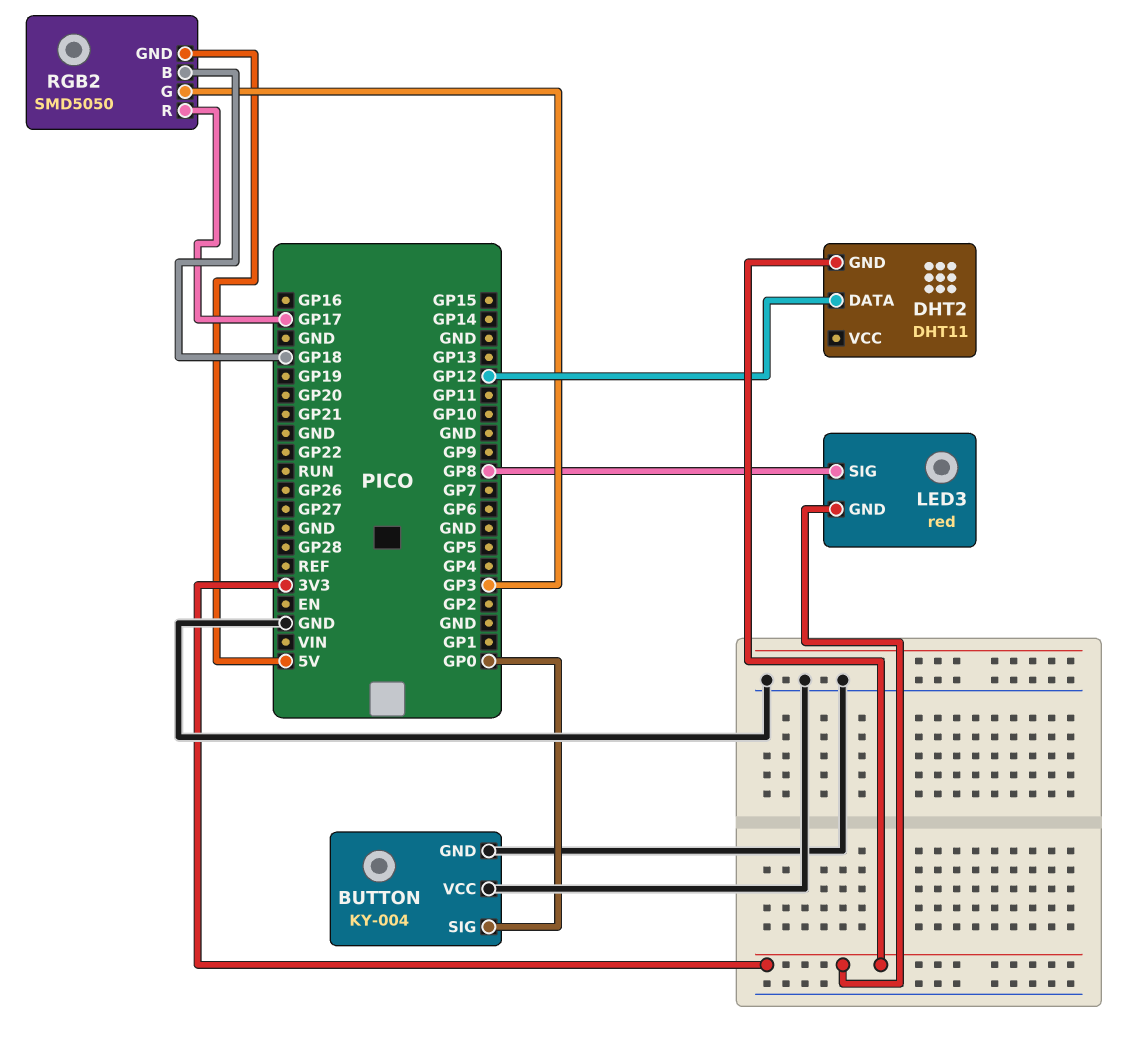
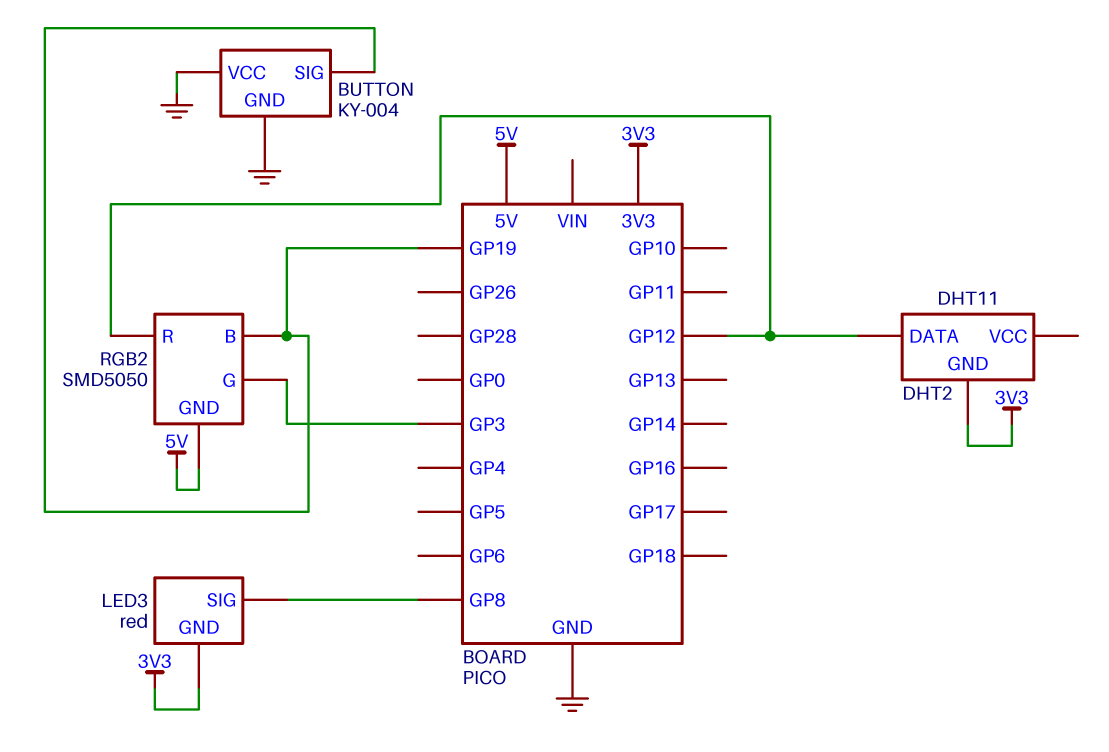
BUTTON pin SIG: GP0 -> GP19
RGB2 pin B: GP18 -> GP19
RGB2 pin R: GP17 -> GP12

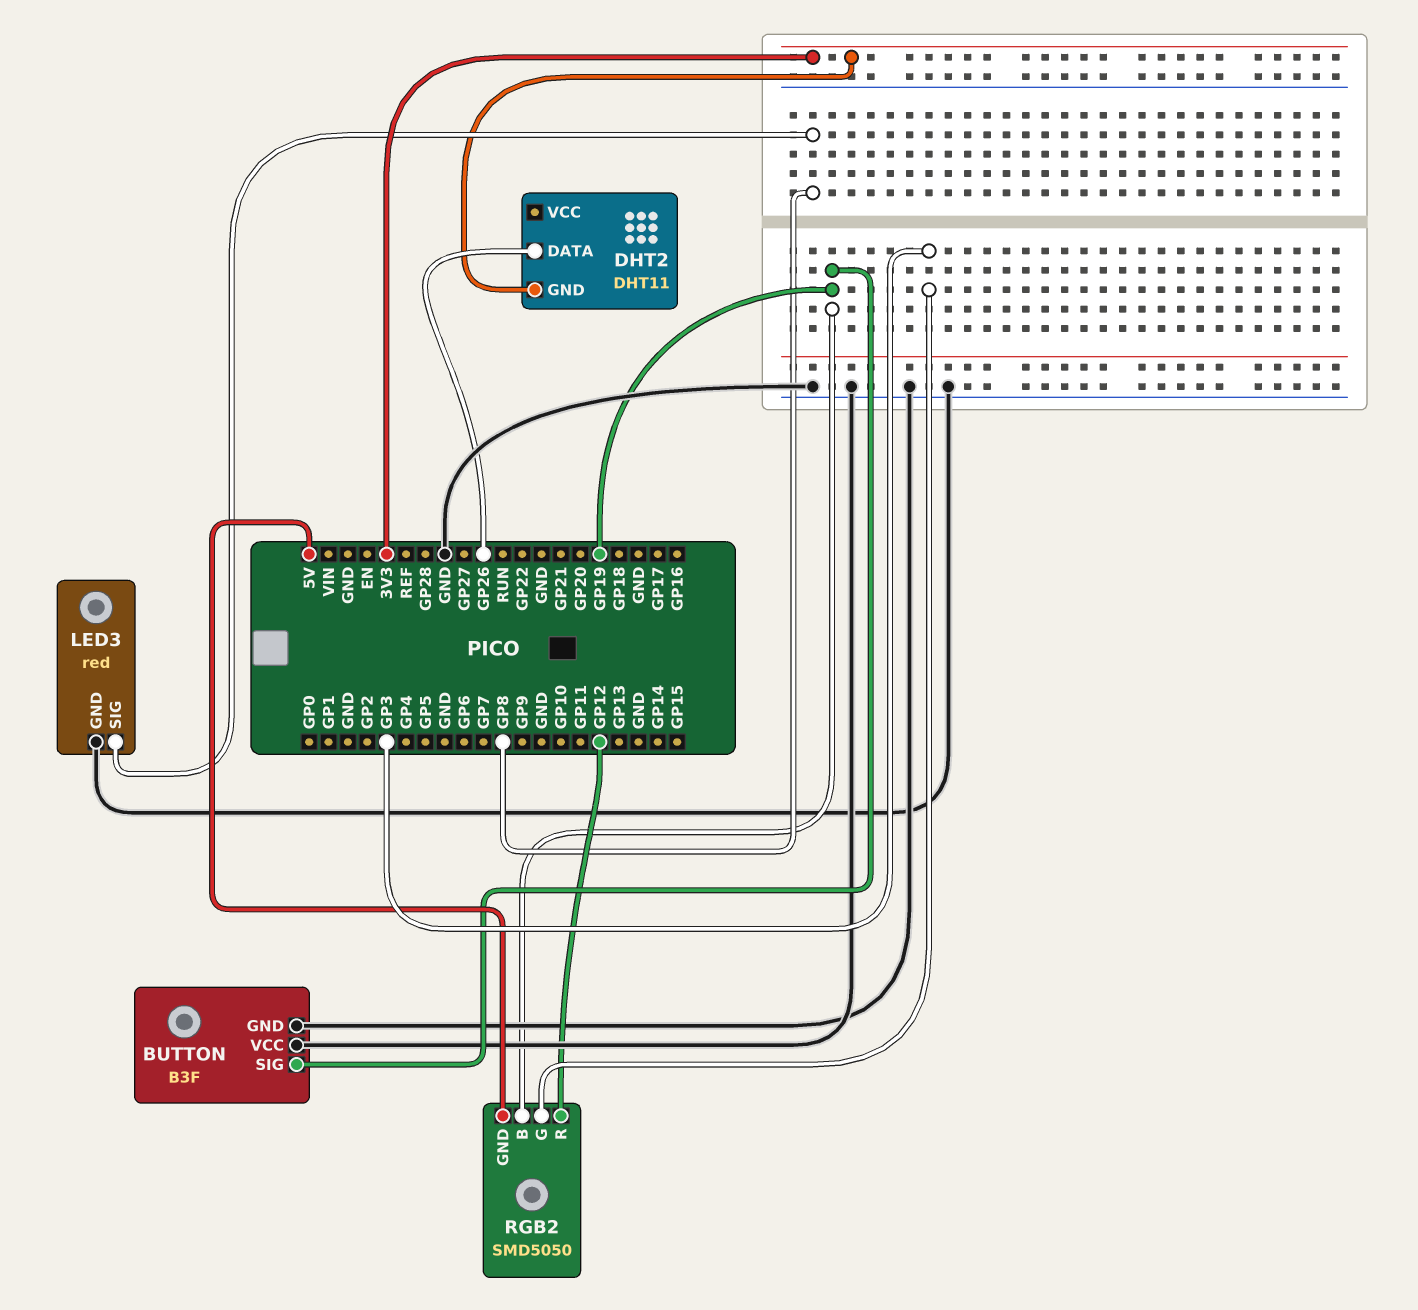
BUTTON: KY-004 -> B3F
DHT2 pin DATA: GP12 -> GP26
LED3 pin GND: 3V3 -> GND

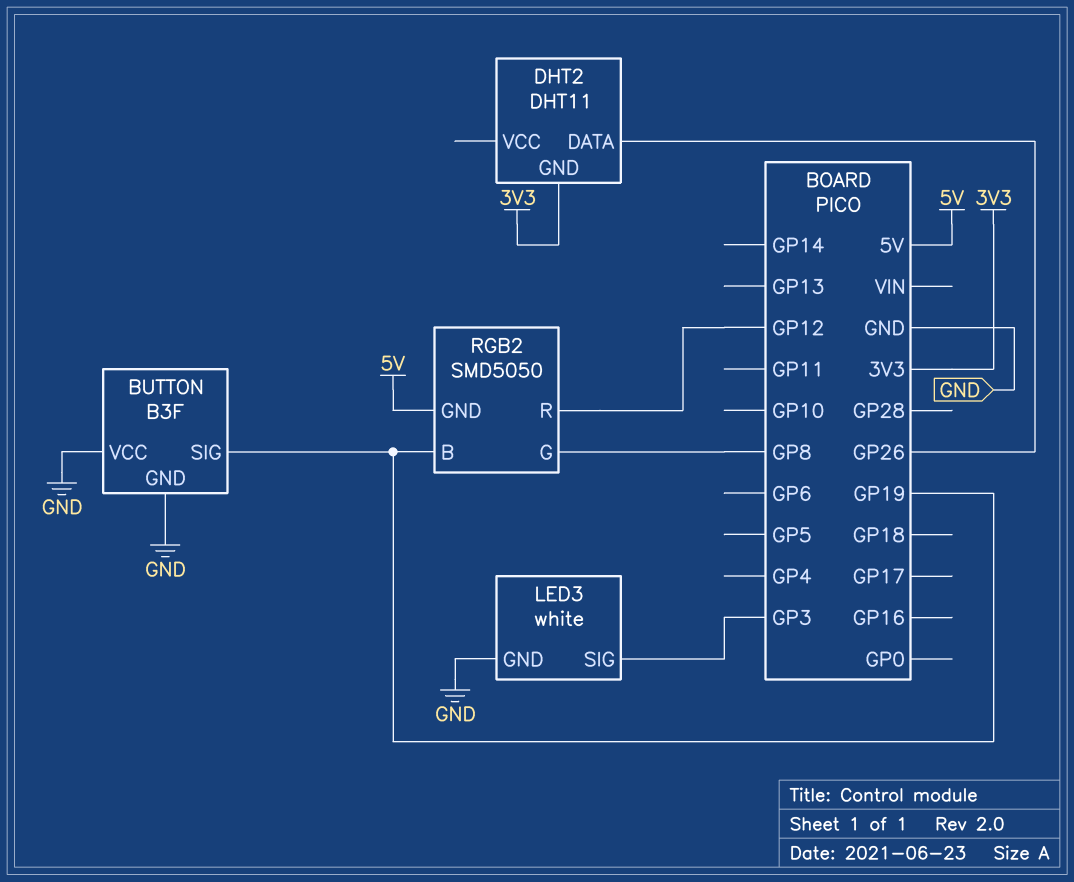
LED3: red -> white
LED3 pin SIG: GP8 -> GP3
RGB2 pin G: GP3 -> GP8

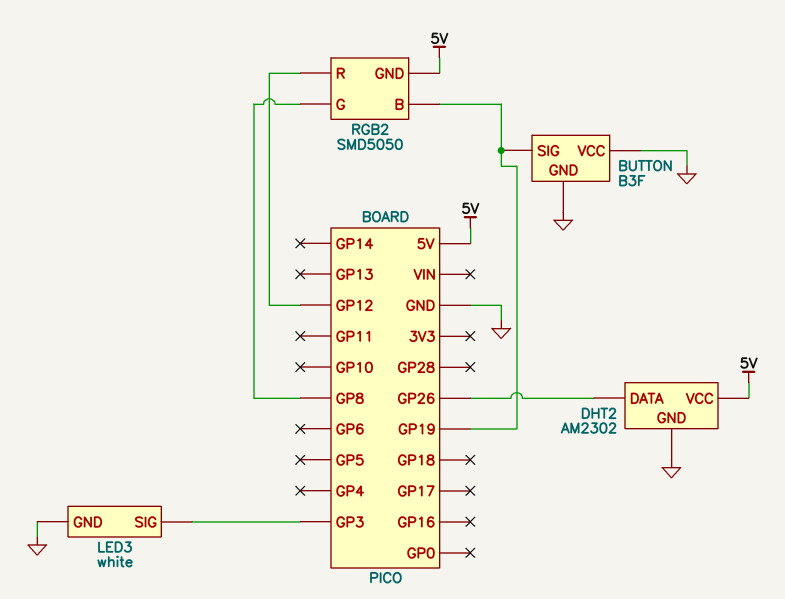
DHT2: DHT11 -> AM2302
DHT2 pin GND: 3V3 -> GND
DHT2 pin VCC: none -> 5V

